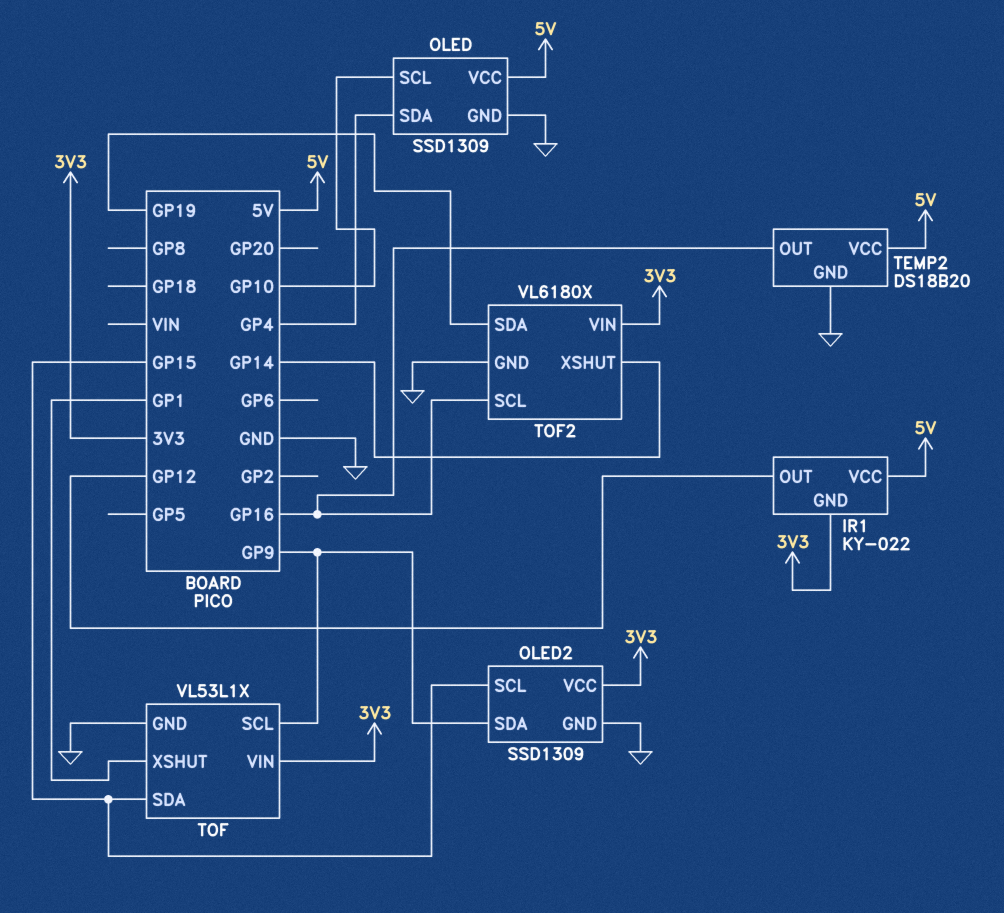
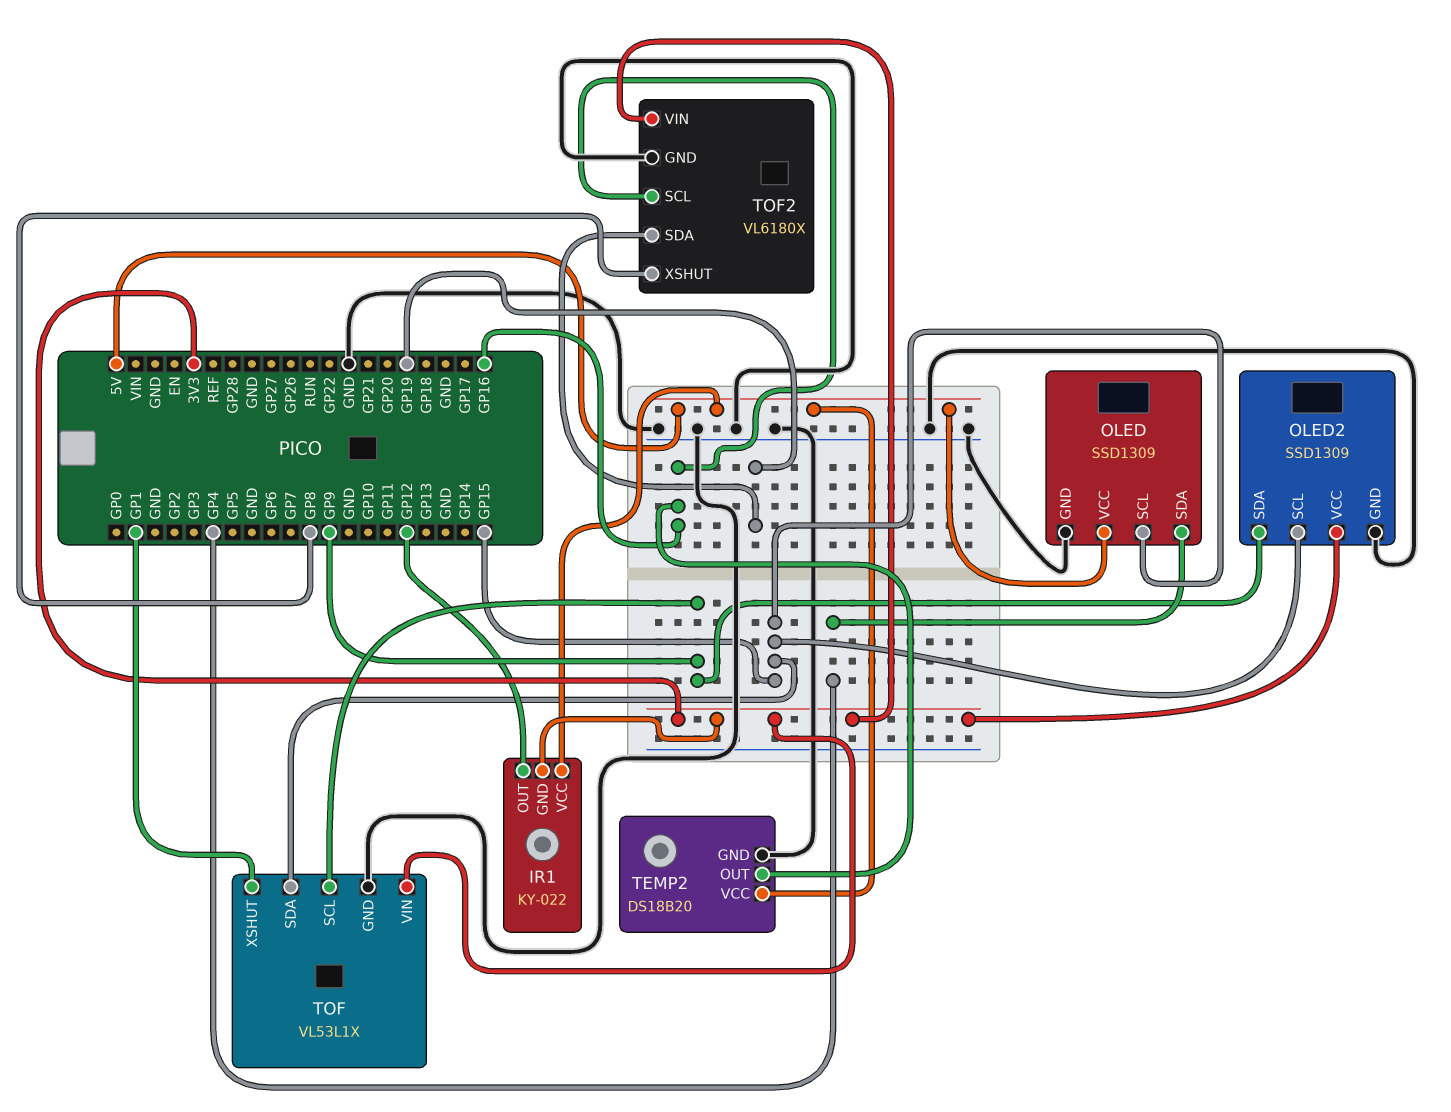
OLED pin SCL: GP10 -> GP15
TOF2 pin XSHUT: GP14 -> GP8

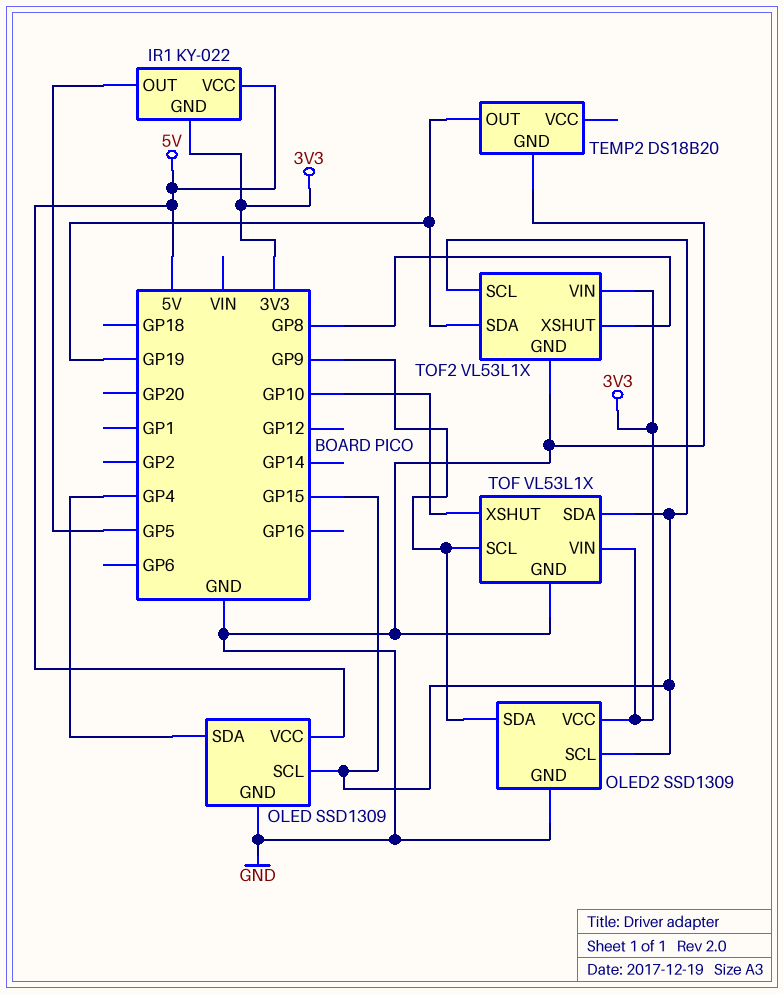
IR1 pin OUT: GP12 -> GP5
TEMP2 pin OUT: GP16 -> GP19
TEMP2 pin VCC: 5V -> none
TOF pin XSHUT: GP1 -> GP10
TOF2: VL6180X -> VL53L1X
TOF2 pin SCL: GP16 -> GP15

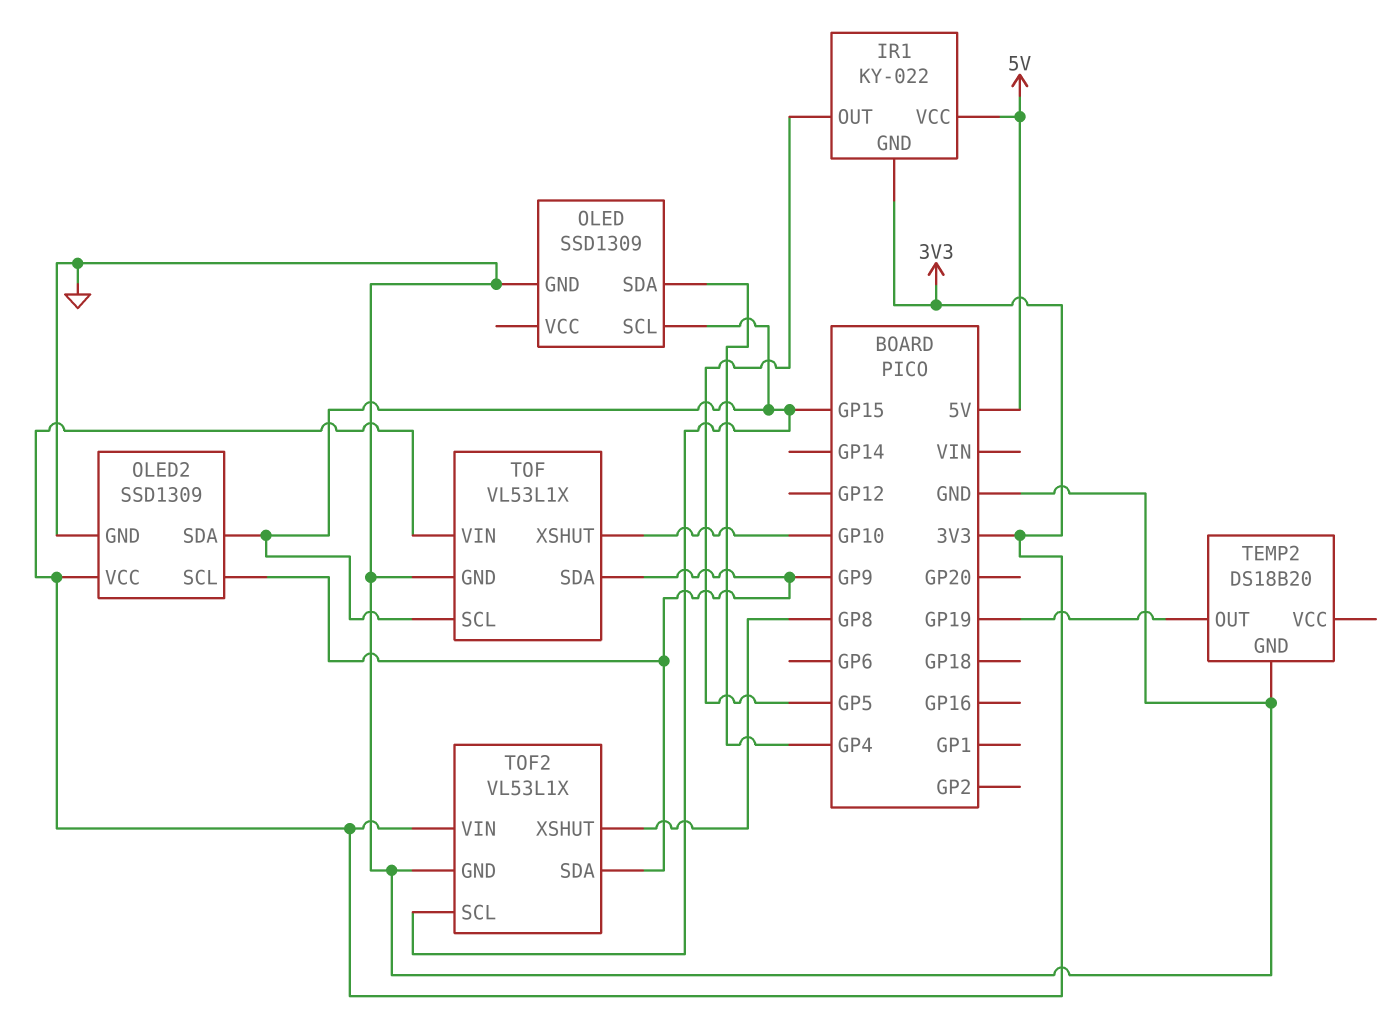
OLED pin VCC: 5V -> none
OLED2 pin SCL: GP15 -> GP9
OLED2 pin SDA: GP9 -> GP15
TOF pin SCL: GP9 -> GP15
TOF pin SDA: GP15 -> GP9
TOF2 pin SDA: GP19 -> GP9

